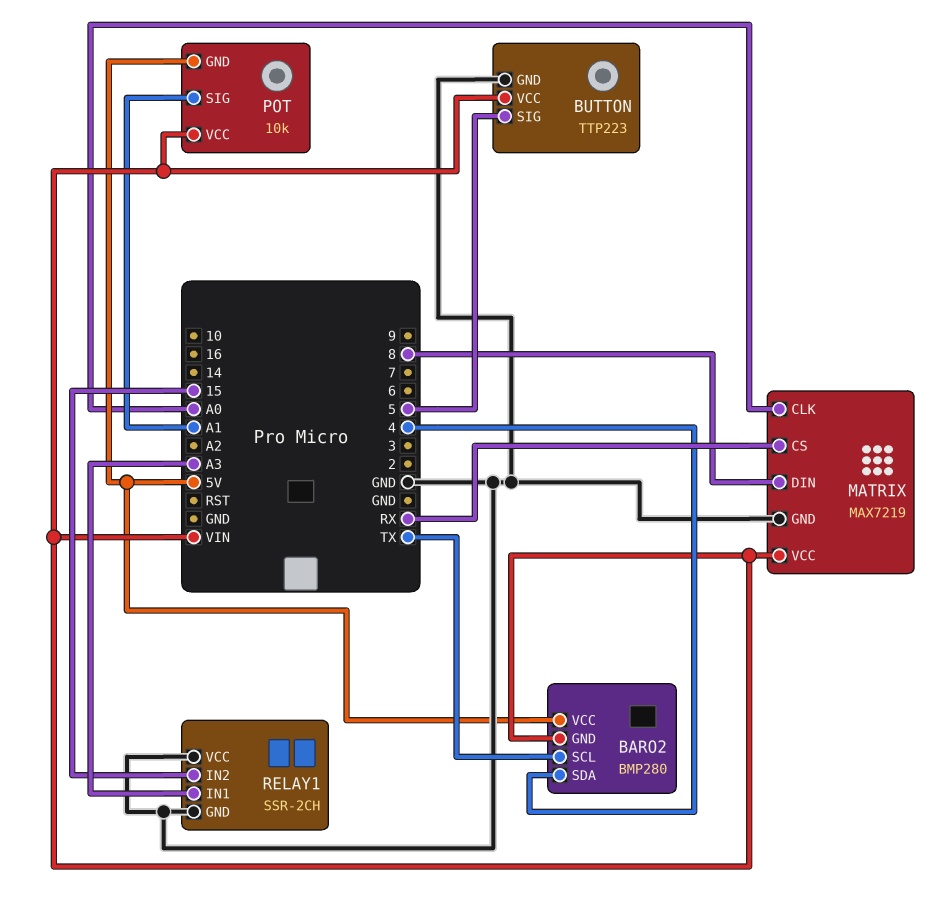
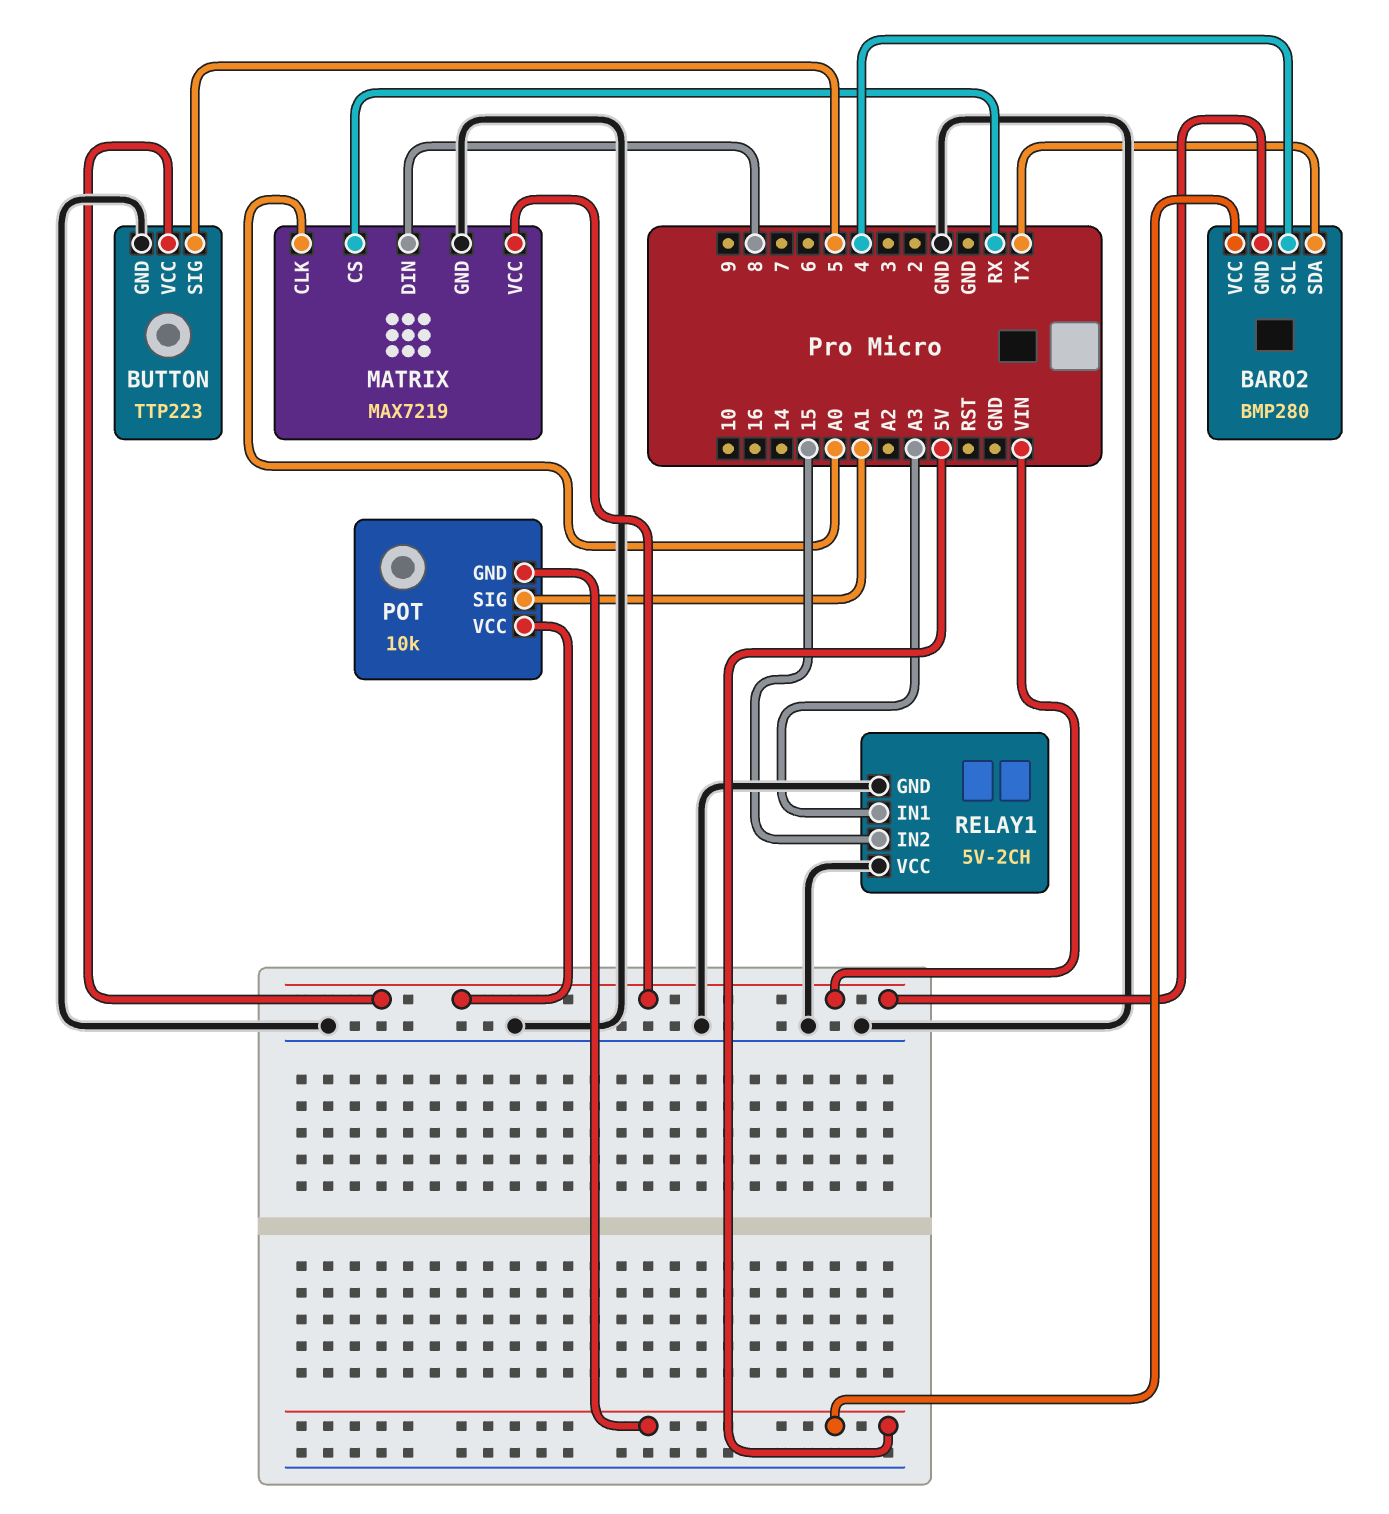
BARO2 pin SCL: TX -> 4
BARO2 pin SDA: 4 -> TX
RELAY1: SSR-2CH -> 5V-2CH

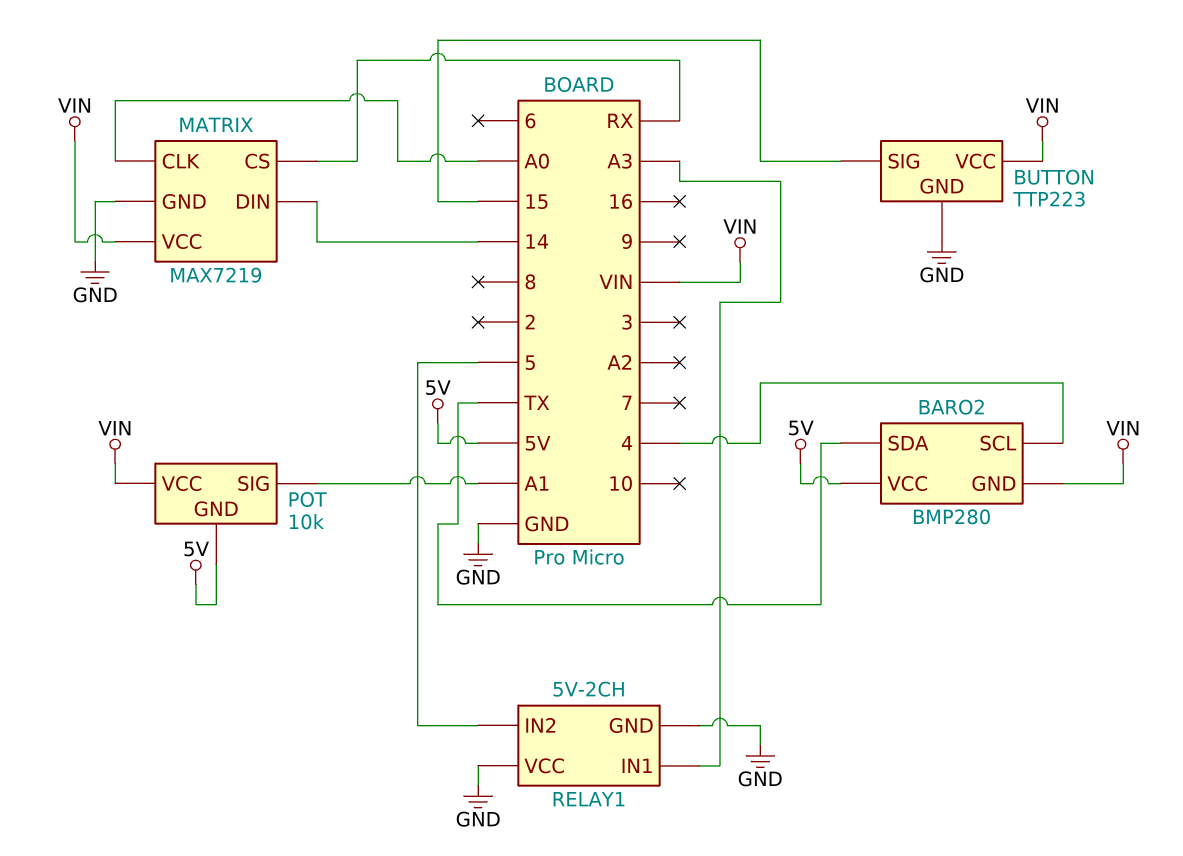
BUTTON pin SIG: 5 -> 15
MATRIX pin DIN: 8 -> 14
RELAY1 pin IN2: 15 -> 5

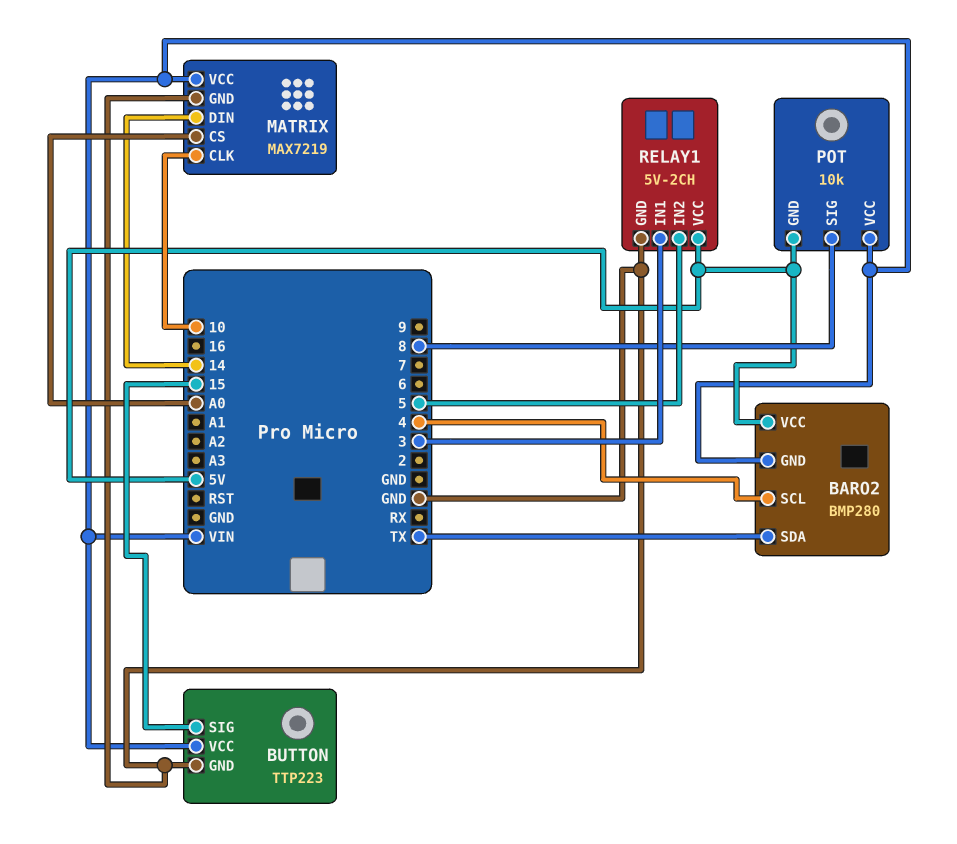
MATRIX pin CLK: A0 -> 10
MATRIX pin CS: RX -> A0
POT pin SIG: A1 -> 8
RELAY1 pin IN1: A3 -> 3
RELAY1 pin VCC: GND -> 5V

